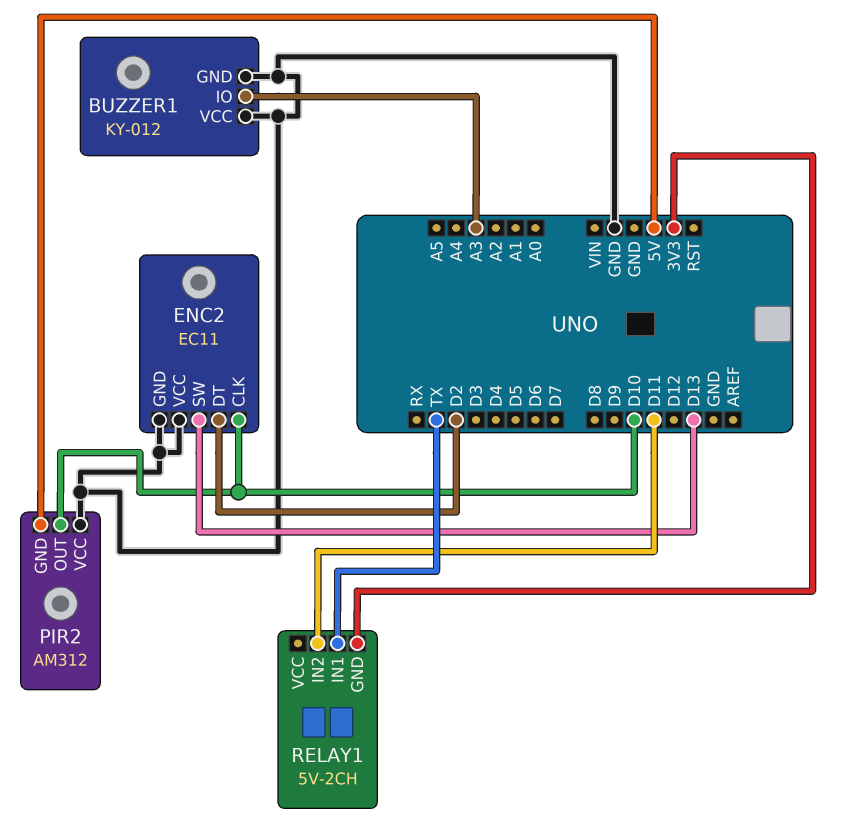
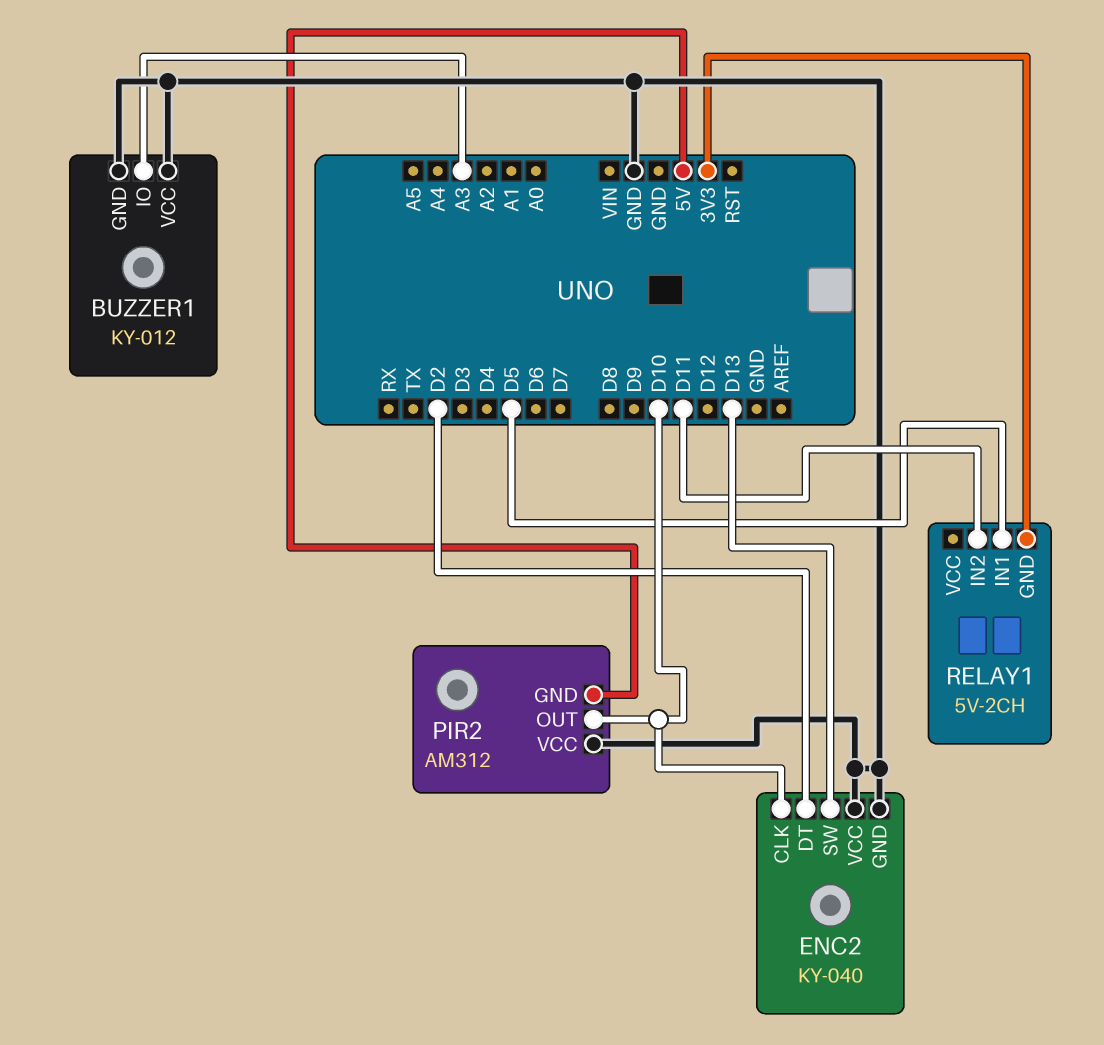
ENC2: EC11 -> KY-040
RELAY1 pin IN1: TX -> D5

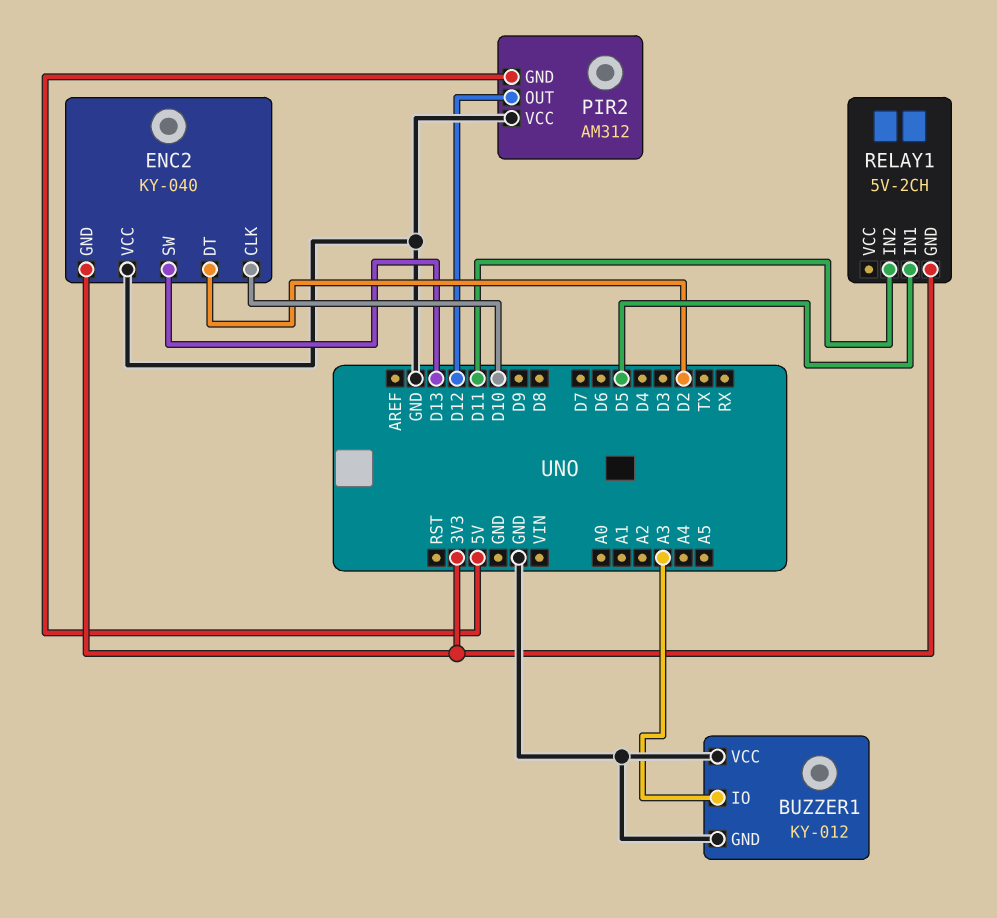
ENC2 pin GND: GND -> 3V3
PIR2 pin OUT: D10 -> D12

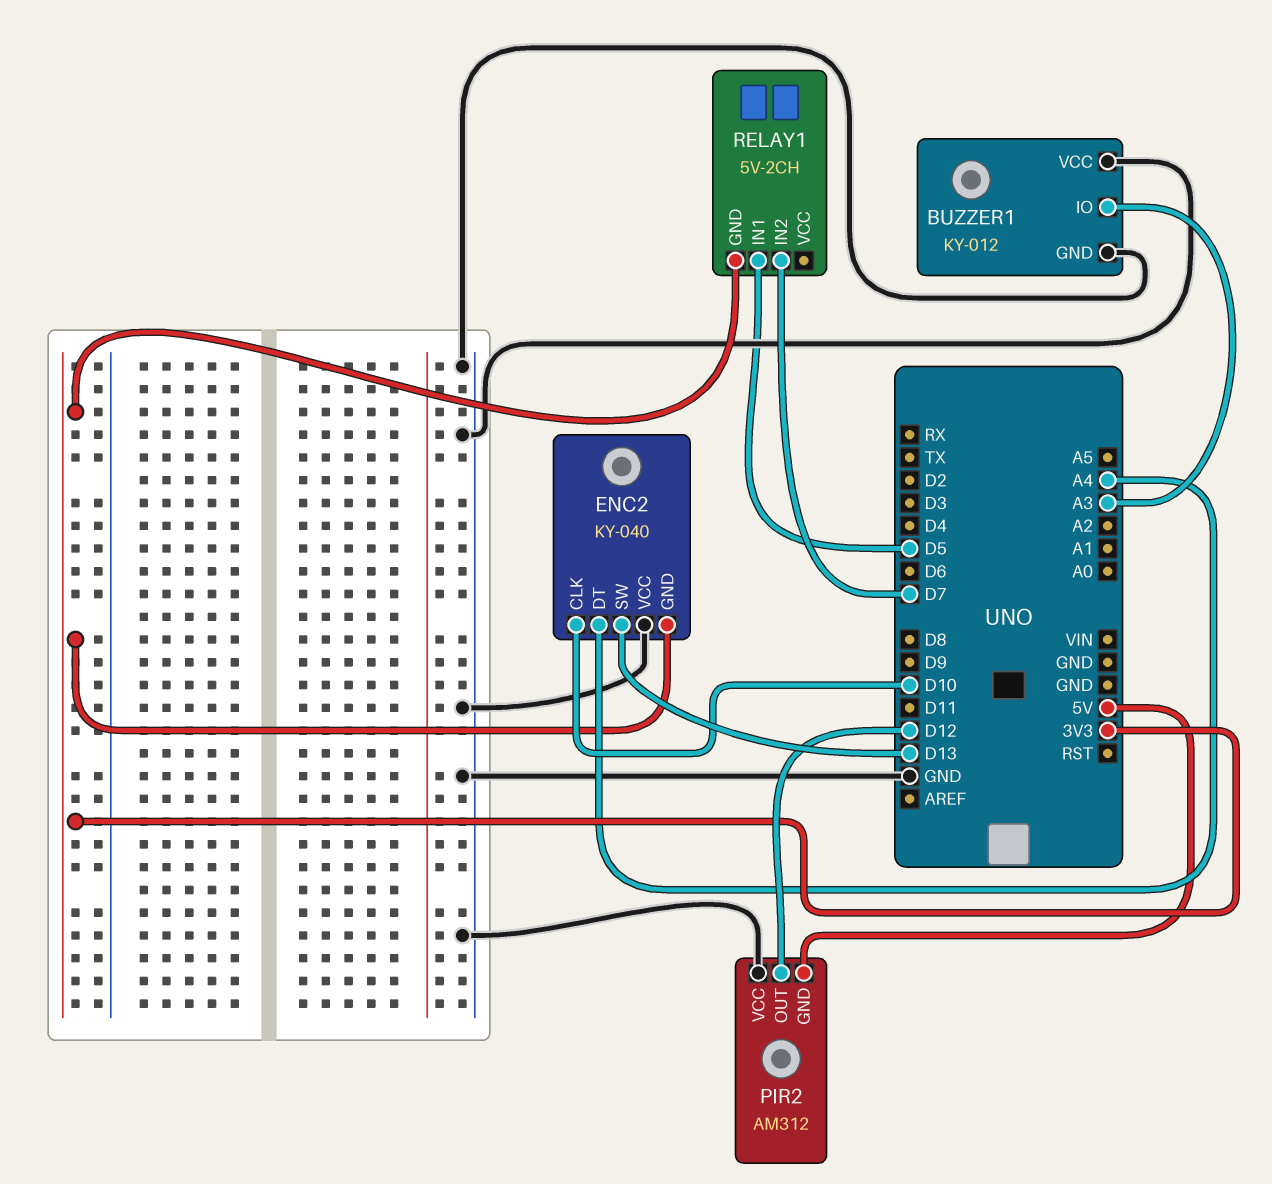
ENC2 pin DT: D2 -> A4
RELAY1 pin IN2: D11 -> D7

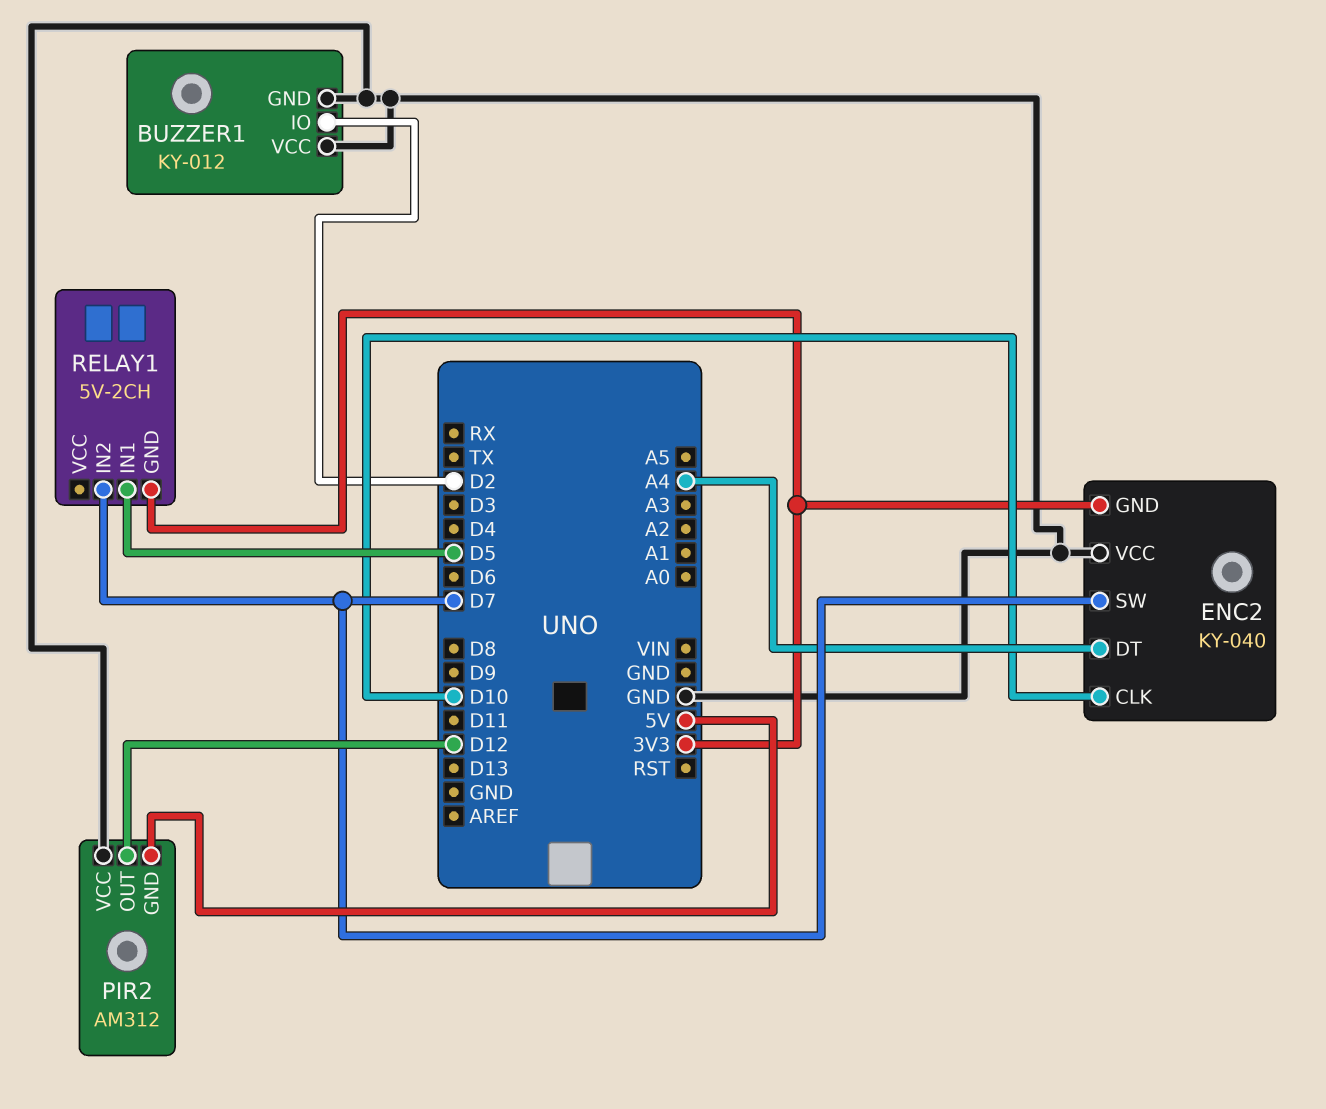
BUZZER1 pin IO: A3 -> D2
ENC2 pin SW: D13 -> D7

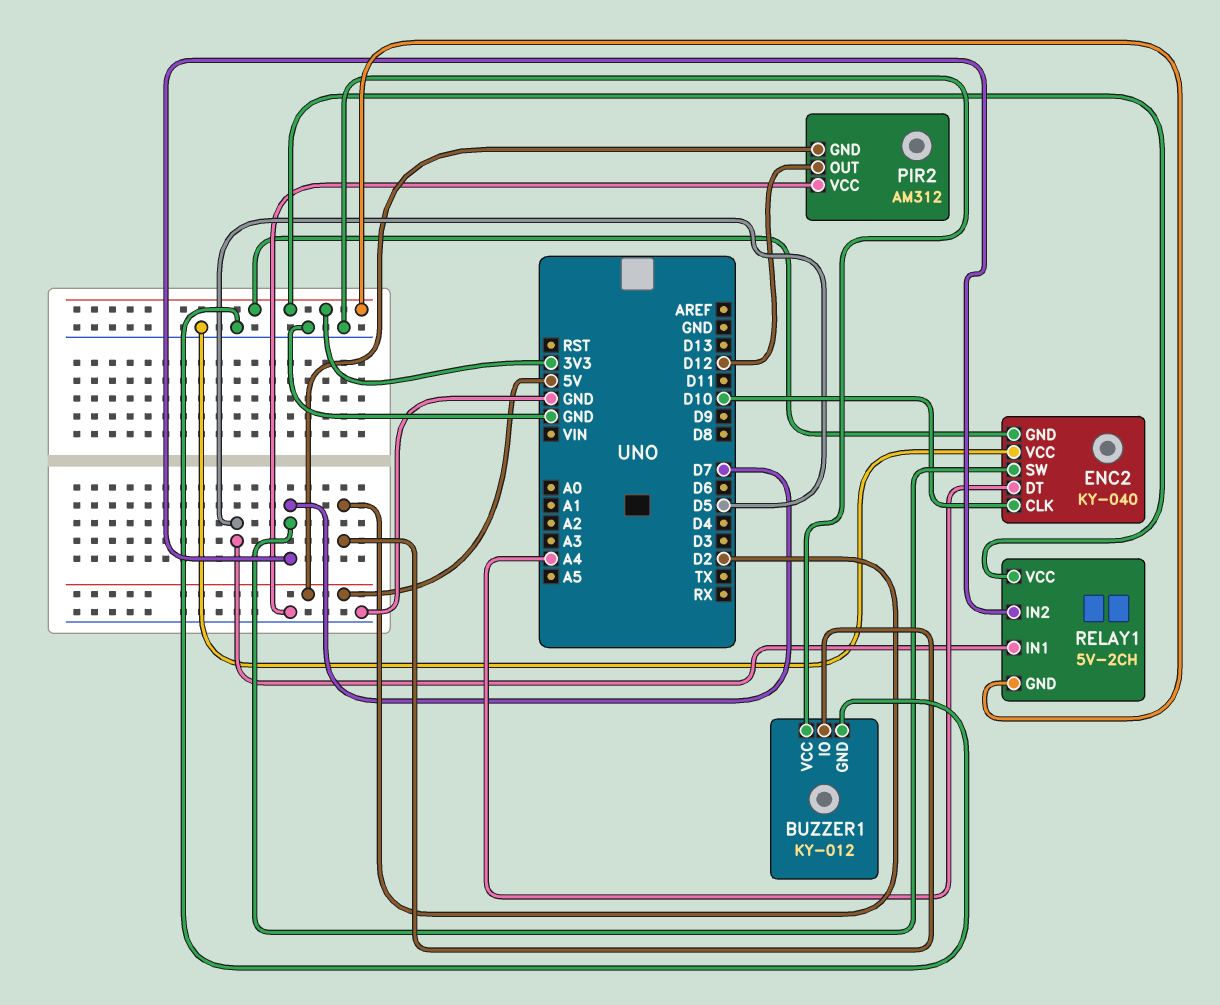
RELAY1 pin VCC: none -> 3V3

